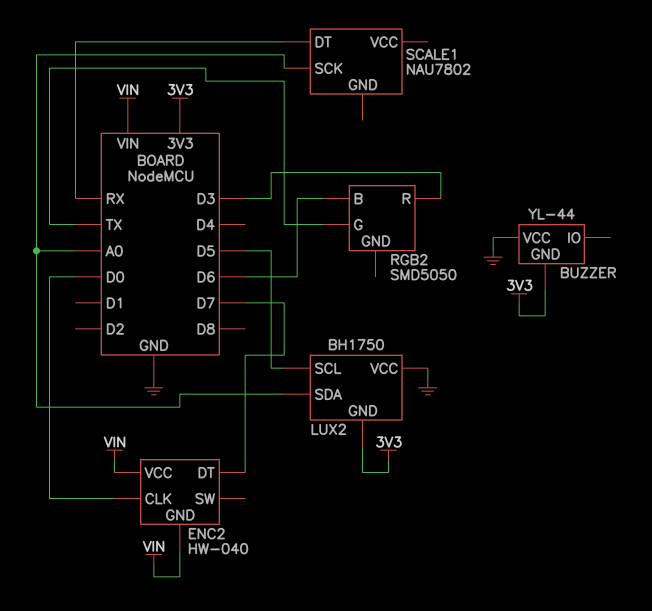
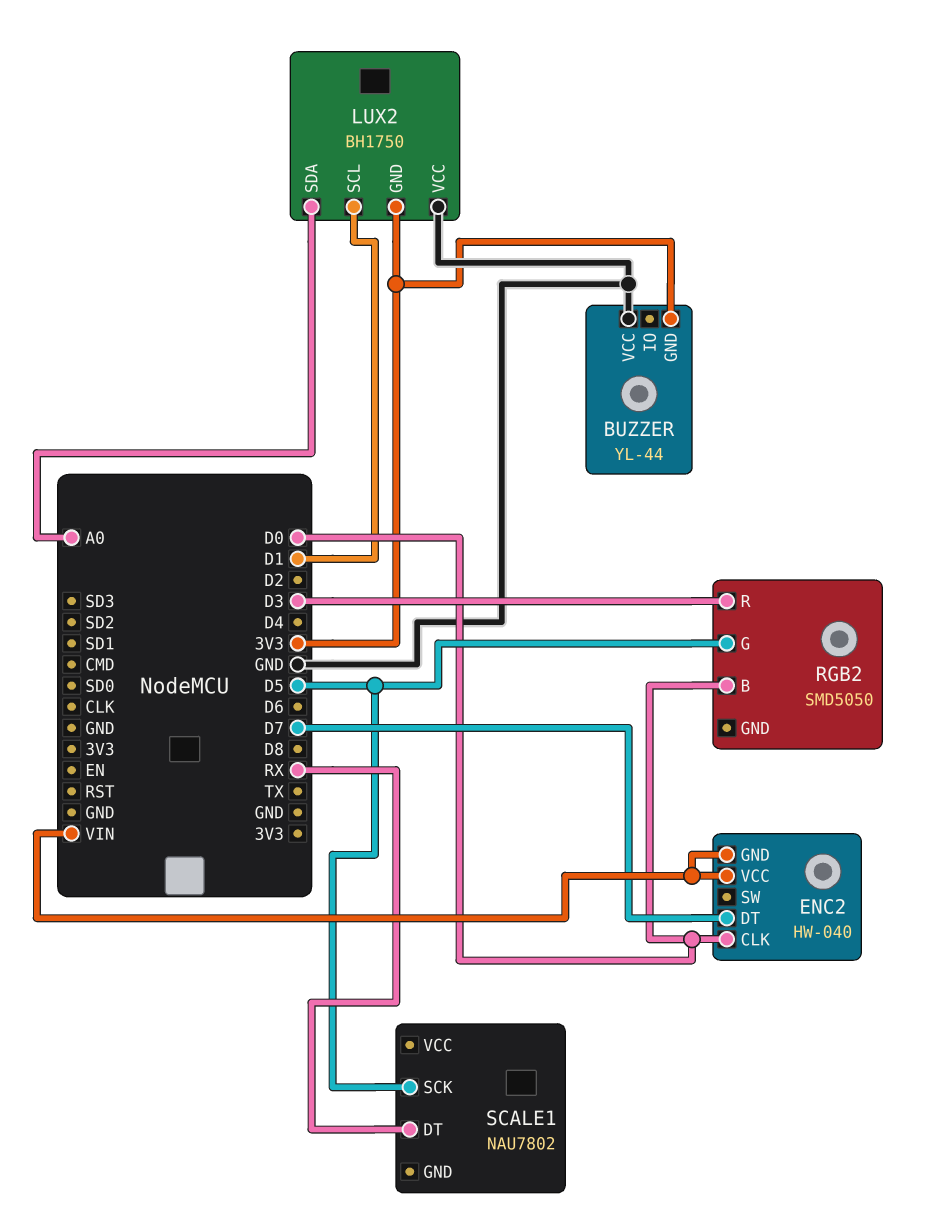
LUX2 pin SCL: D5 -> D1
RGB2 pin B: D6 -> D0
RGB2 pin G: TX -> D5
SCALE1 pin SCK: A0 -> D5

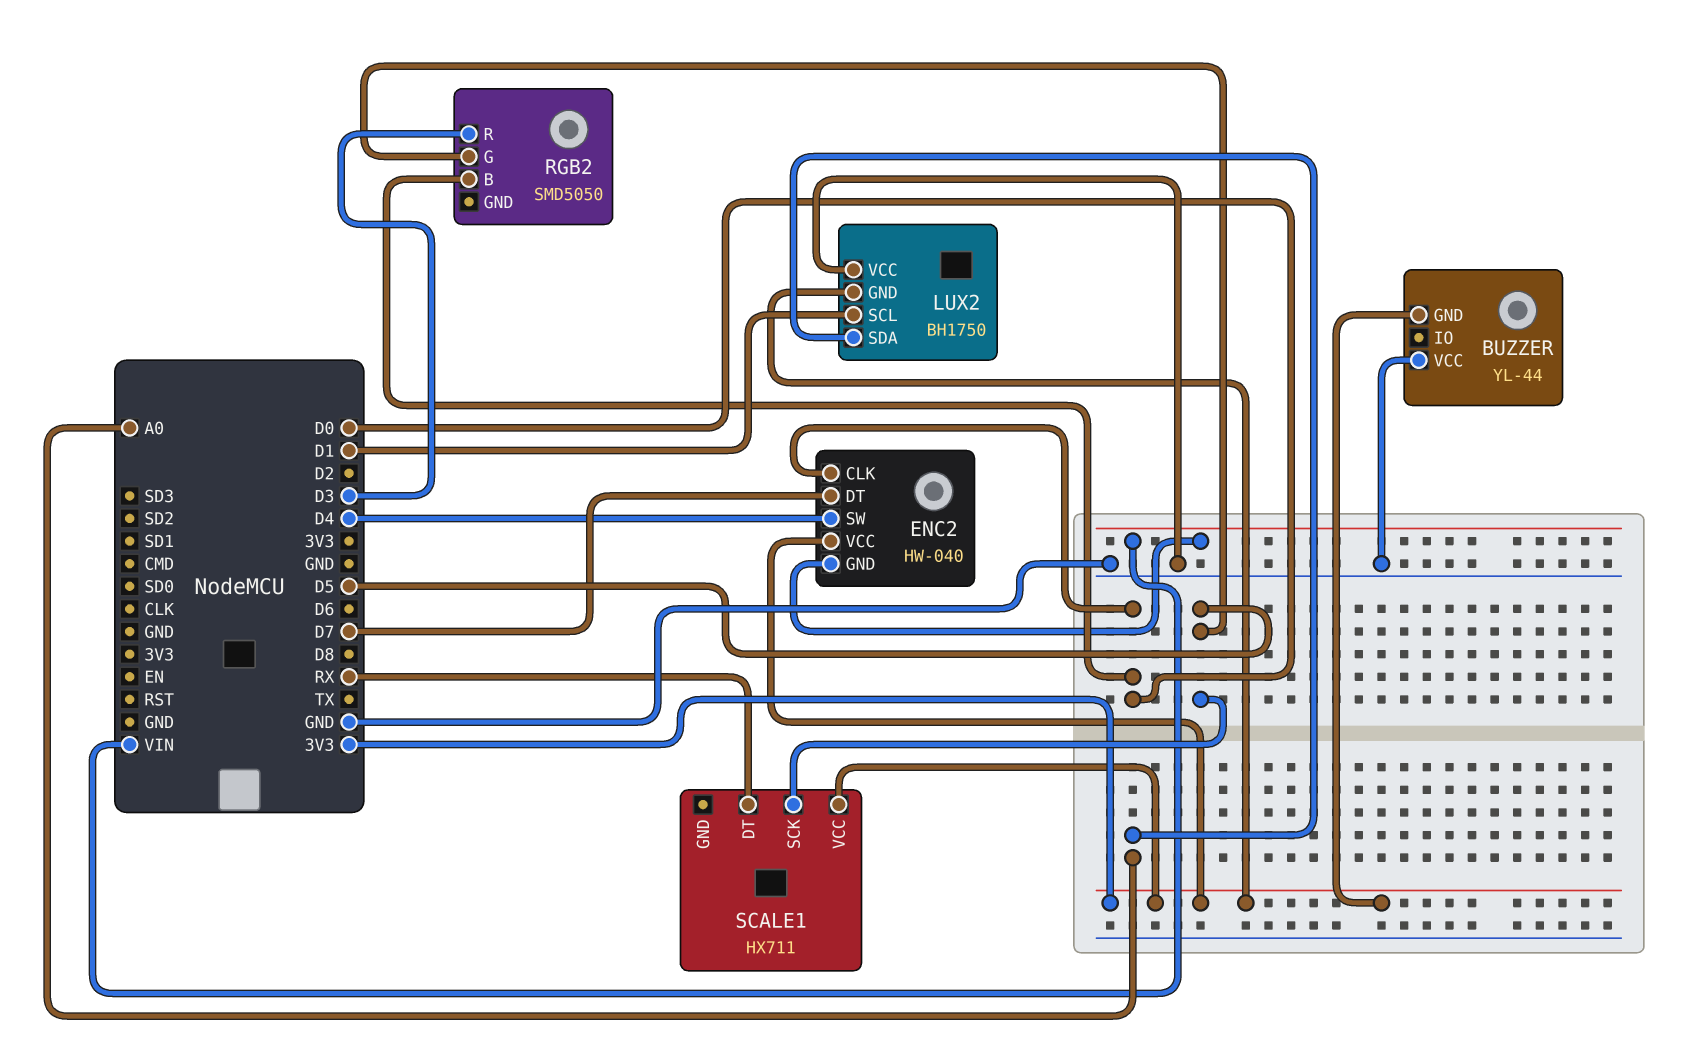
ENC2 pin SW: none -> D4
ENC2 pin VCC: VIN -> 3V3
SCALE1: NAU7802 -> HX711
SCALE1 pin VCC: none -> 3V3

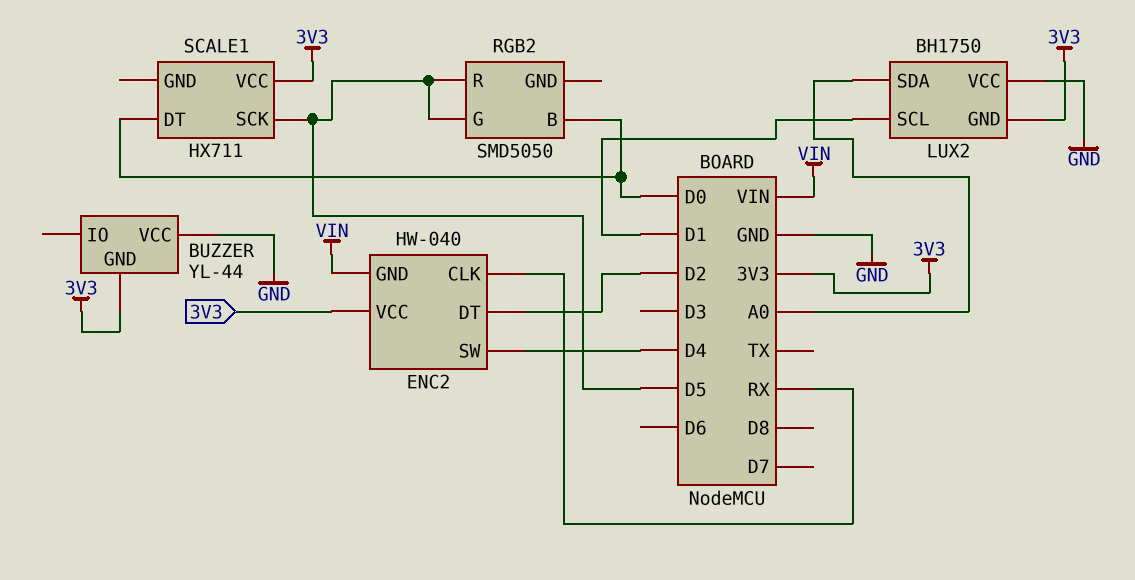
ENC2 pin CLK: D0 -> RX
ENC2 pin DT: D7 -> D2
RGB2 pin R: D3 -> D5
SCALE1 pin DT: RX -> D0

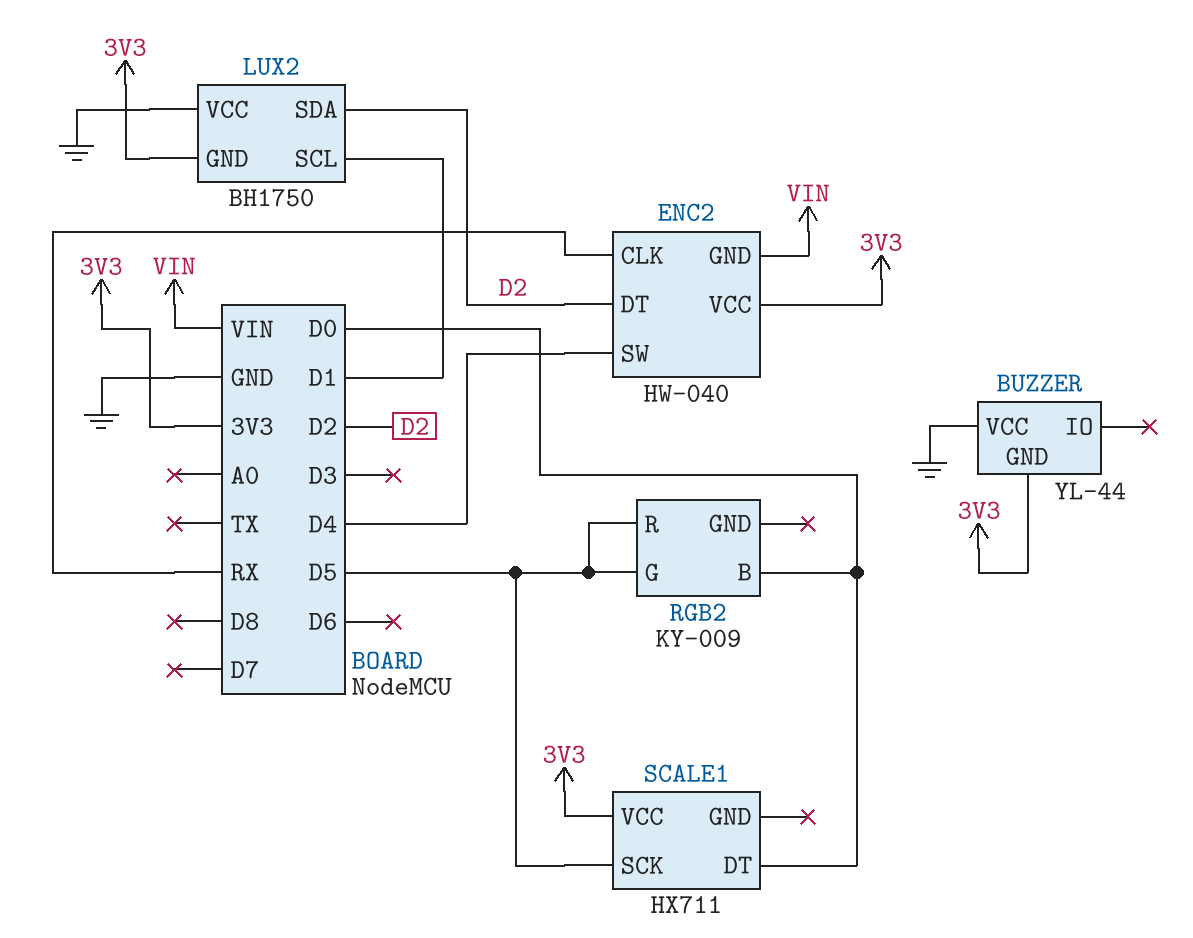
LUX2 pin SDA: A0 -> D2
RGB2: SMD5050 -> KY-009

